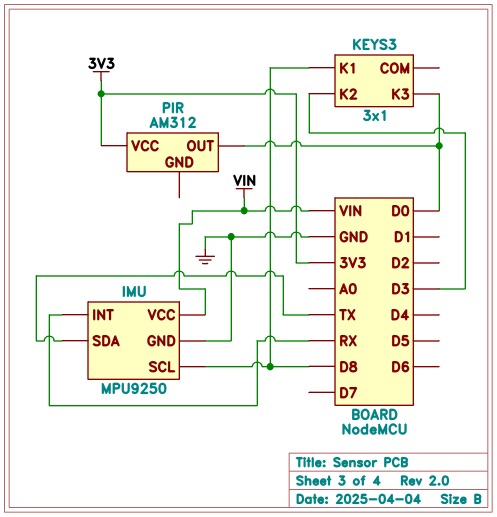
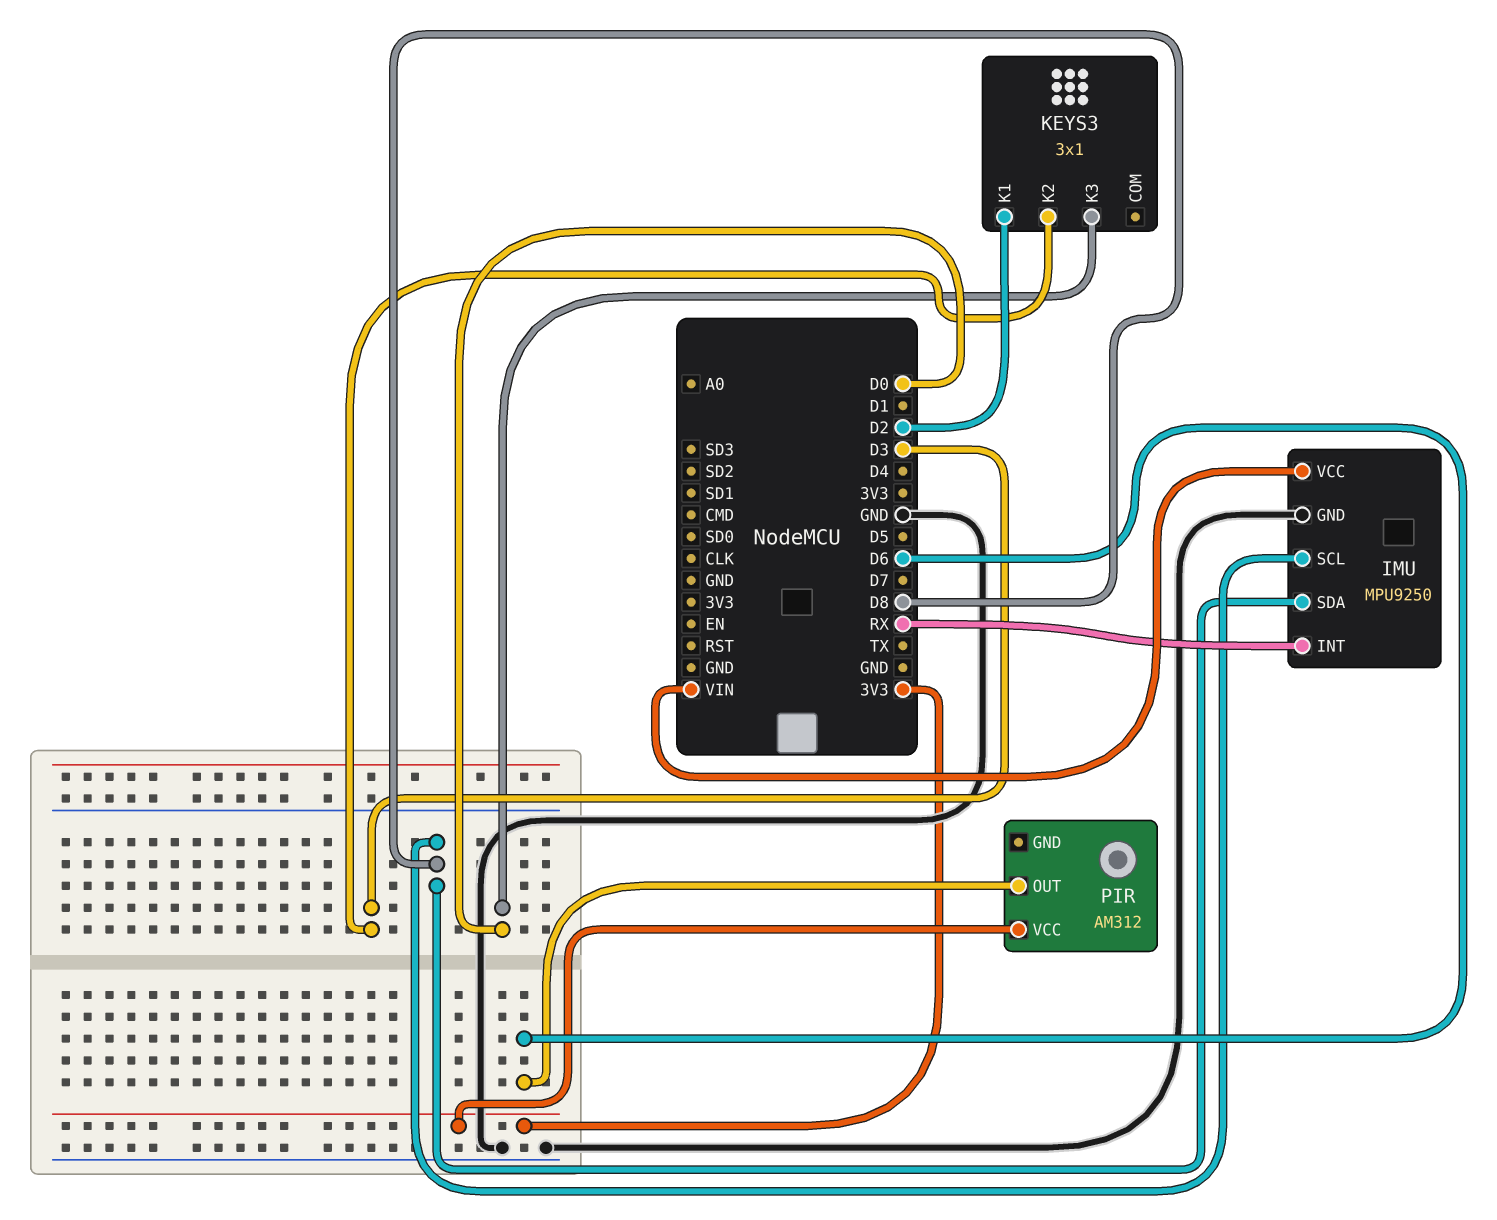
IMU pin SDA: TX -> D8
KEYS3 pin K1: D8 -> D2
PIR pin OUT: D0 -> D6

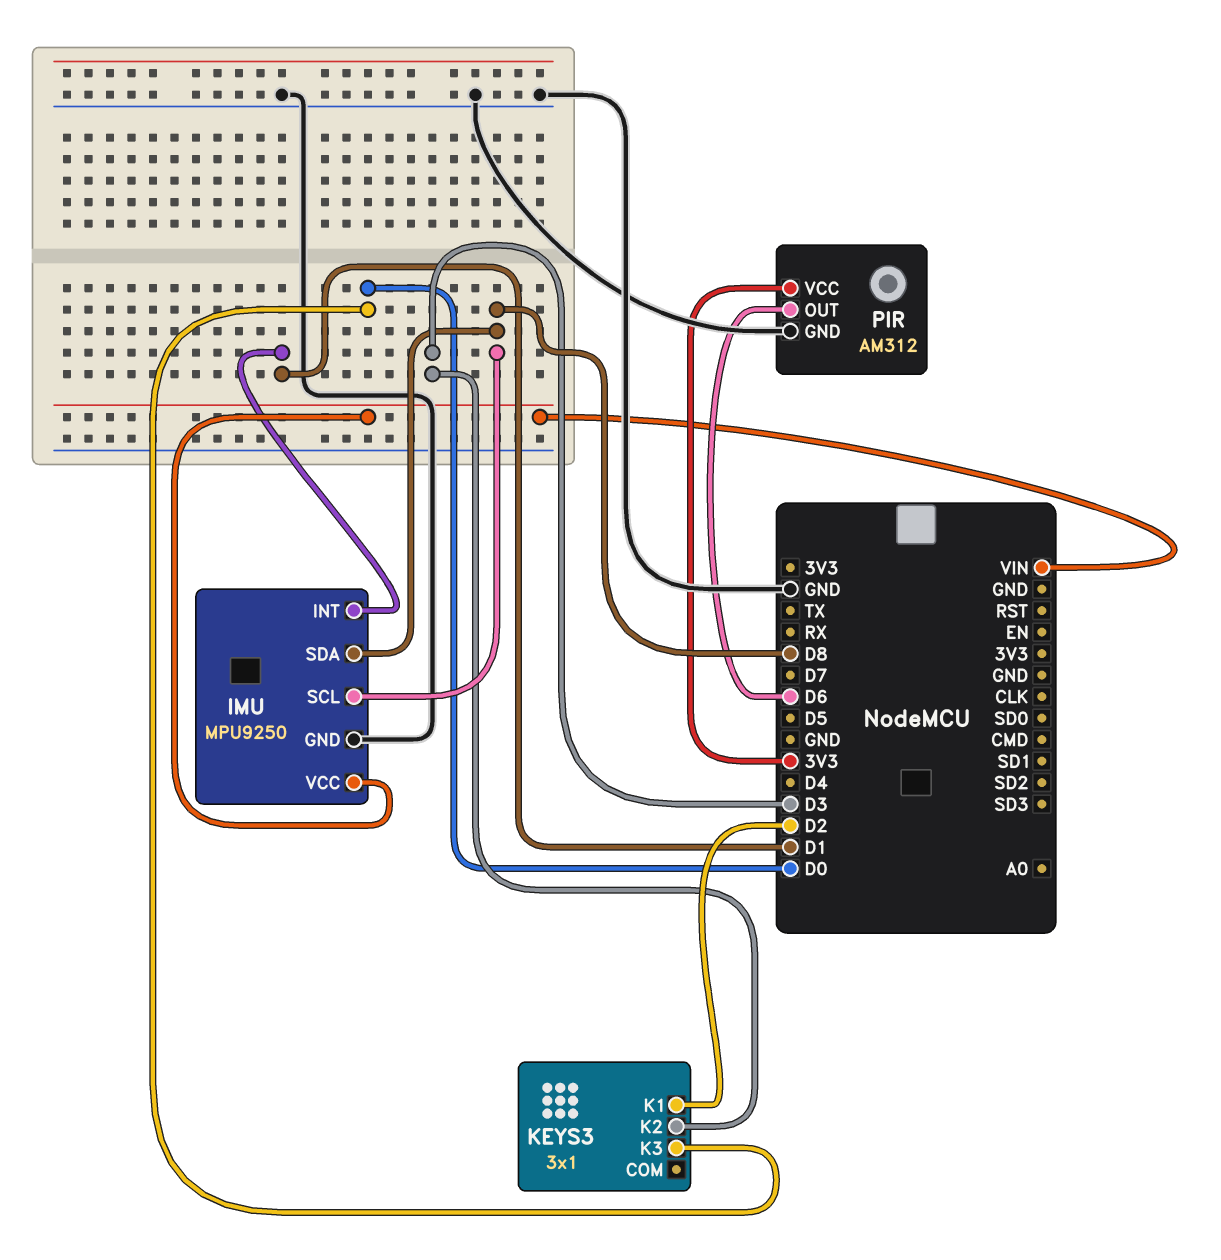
IMU pin INT: RX -> D1
PIR pin GND: none -> GND

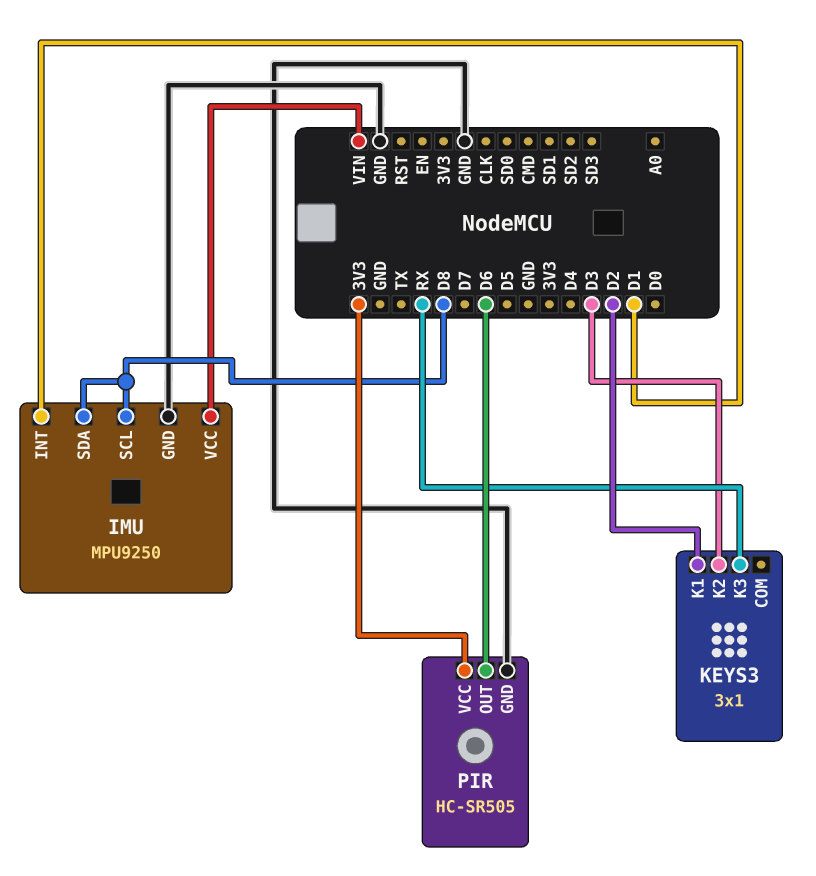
KEYS3 pin K3: D0 -> RX
PIR: AM312 -> HC-SR505

